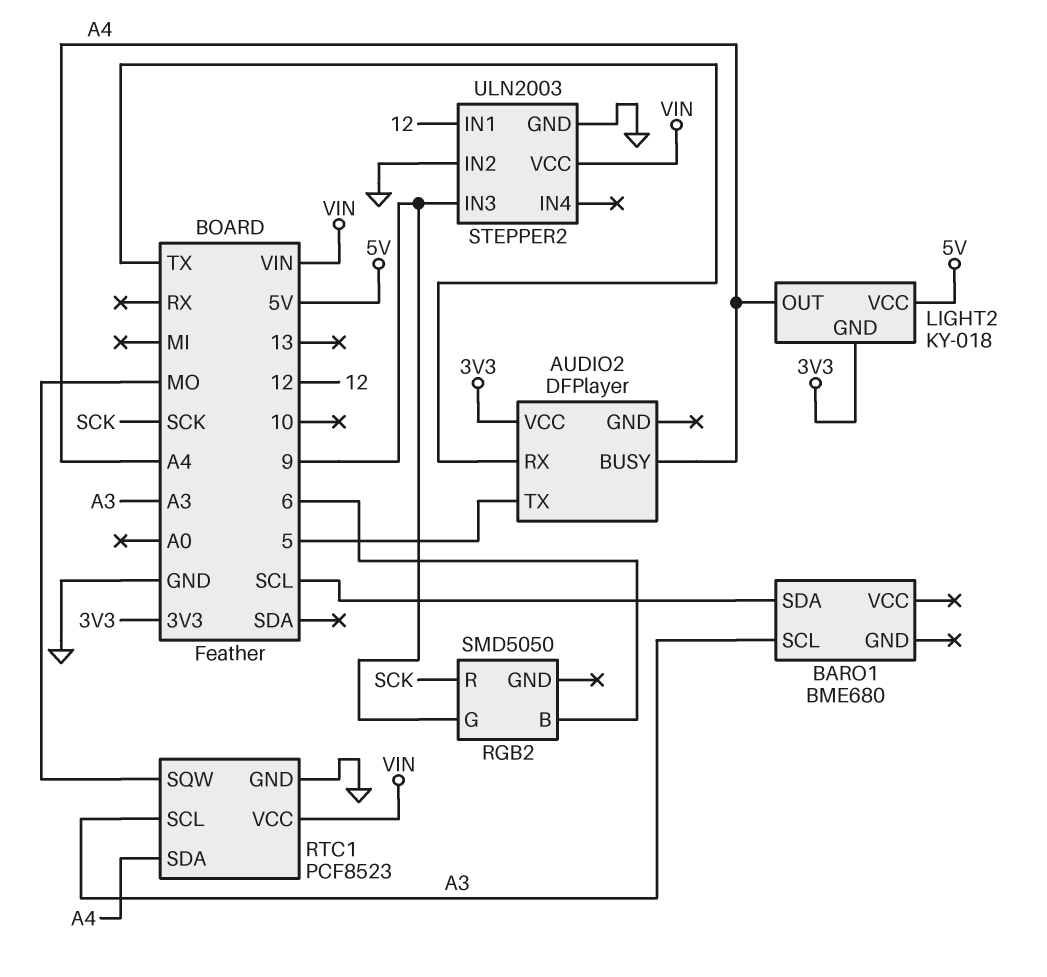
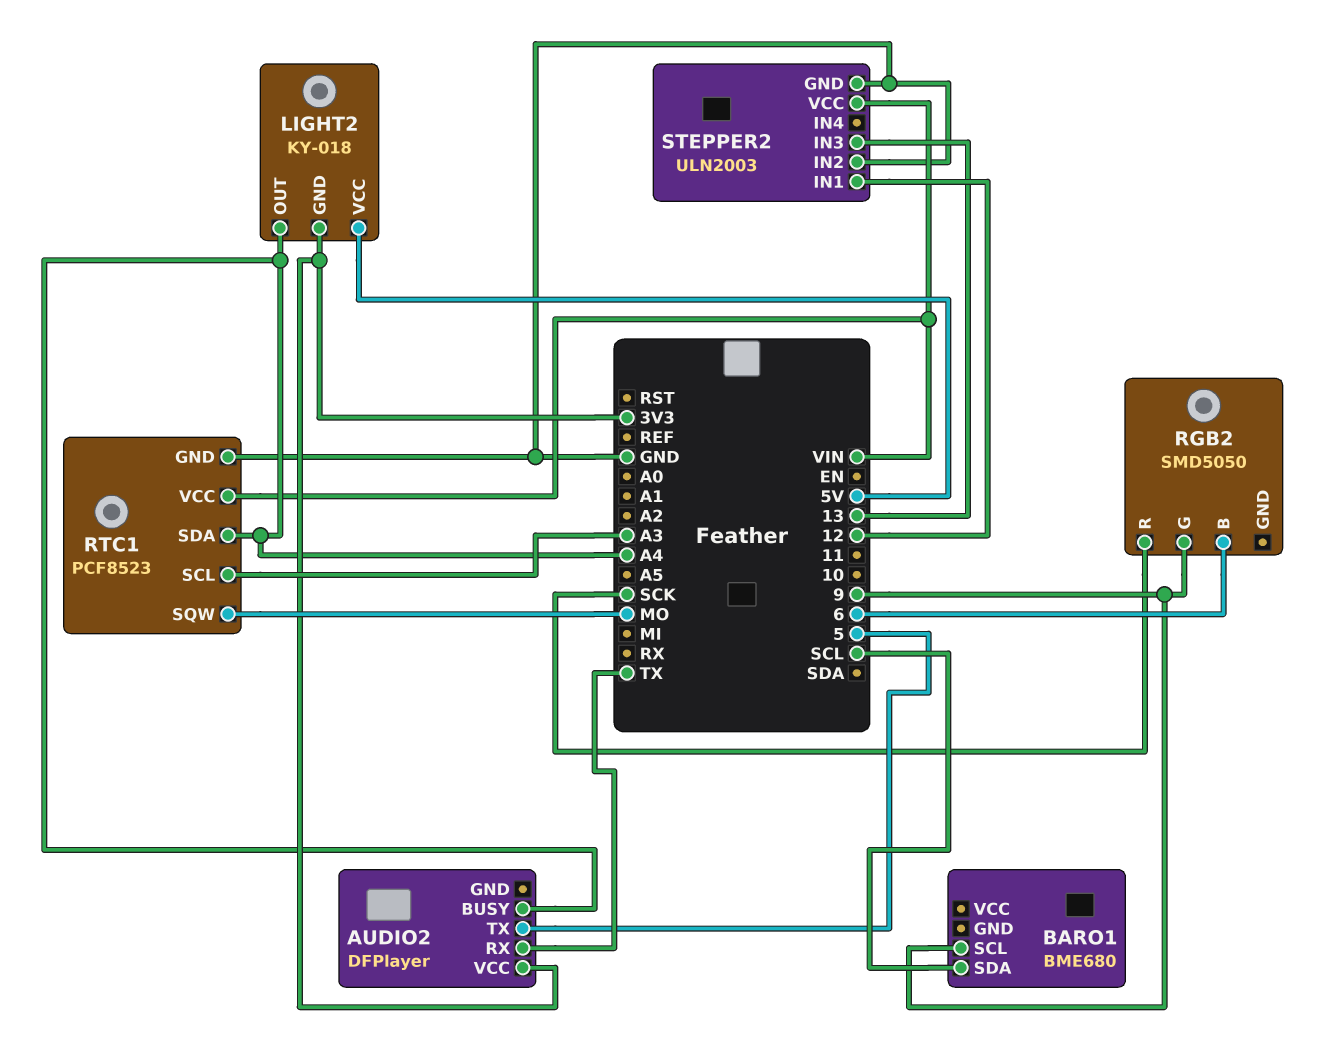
BARO1 pin SCL: A3 -> 9
STEPPER2 pin IN3: 9 -> 13

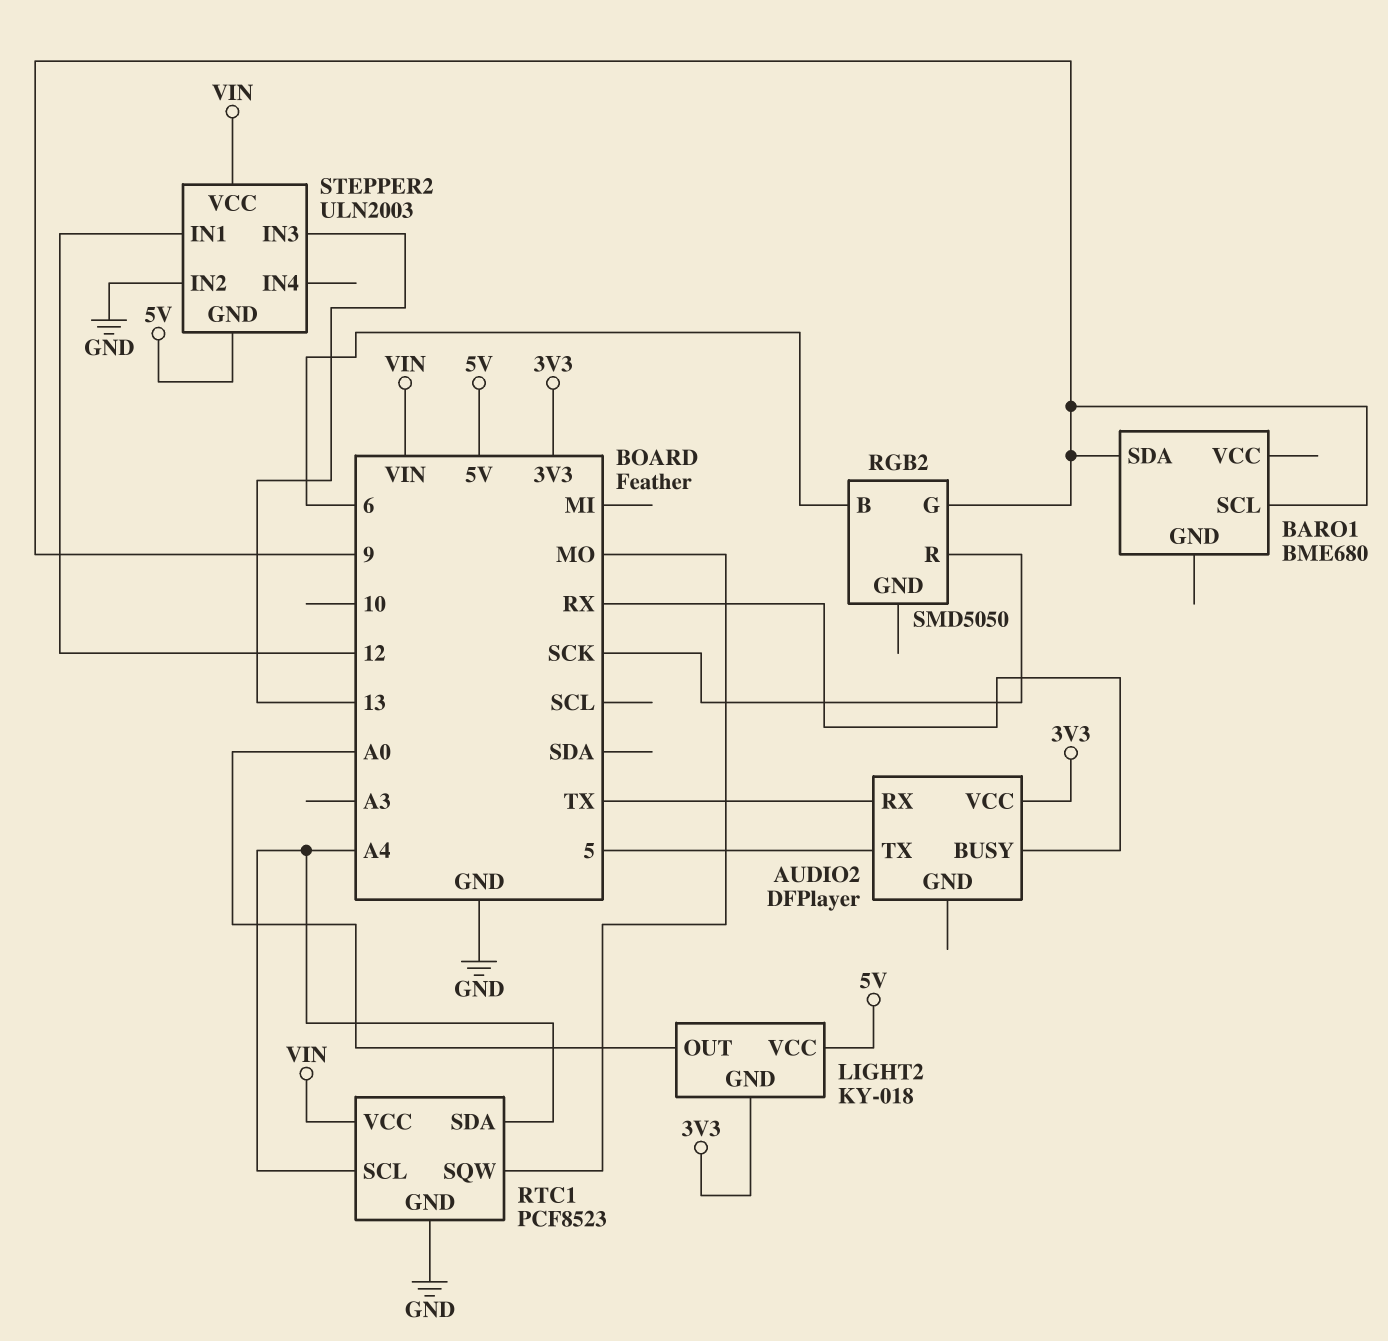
AUDIO2 pin BUSY: A4 -> RX
BARO1 pin SDA: SCL -> 9
LIGHT2 pin OUT: A4 -> A0
RTC1 pin SCL: A3 -> A4
STEPPER2 pin GND: GND -> 5V

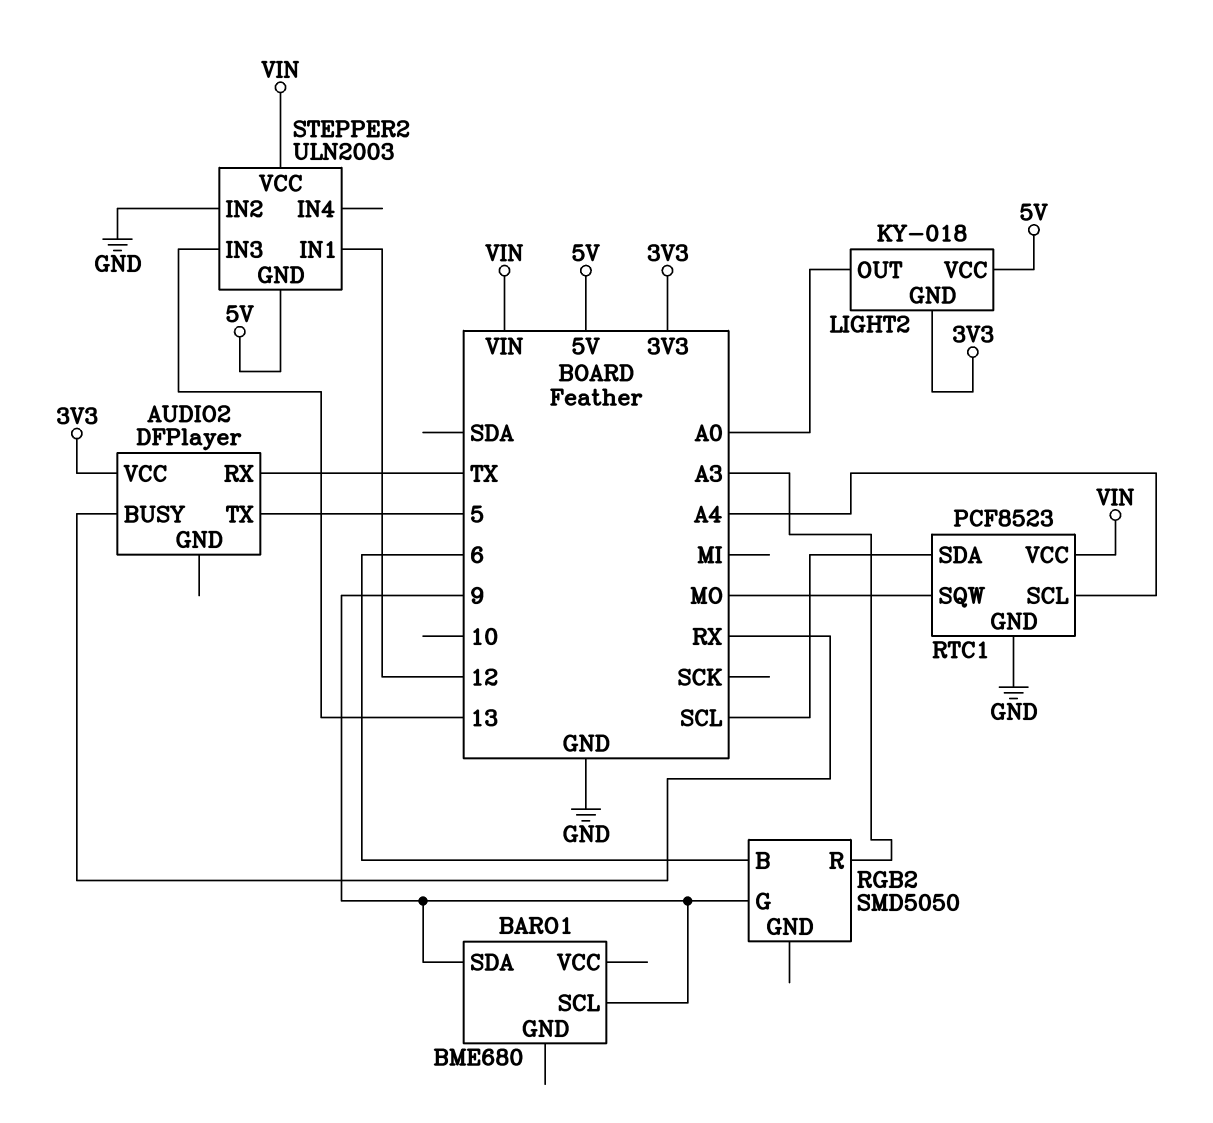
RGB2 pin R: SCK -> A3
RTC1 pin SDA: A4 -> SCL

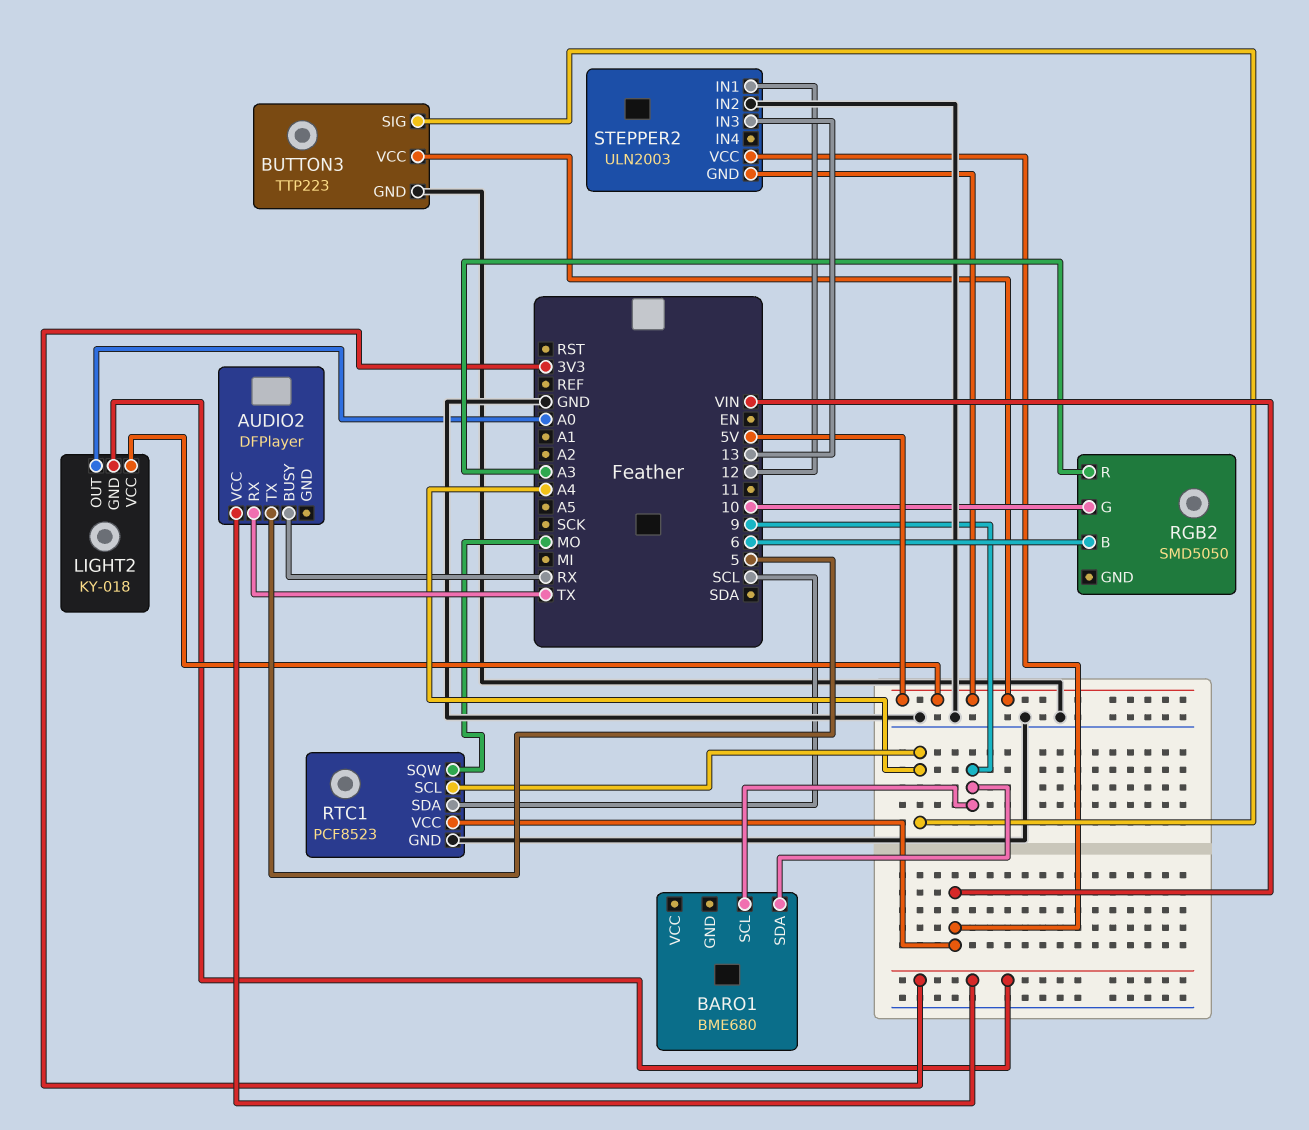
BUTTON3: none -> TTP223
BUTTON3 pin GND: none -> GND
BUTTON3 pin SIG: none -> A4
BUTTON3 pin VCC: none -> 5V
RGB2 pin G: 9 -> 10

